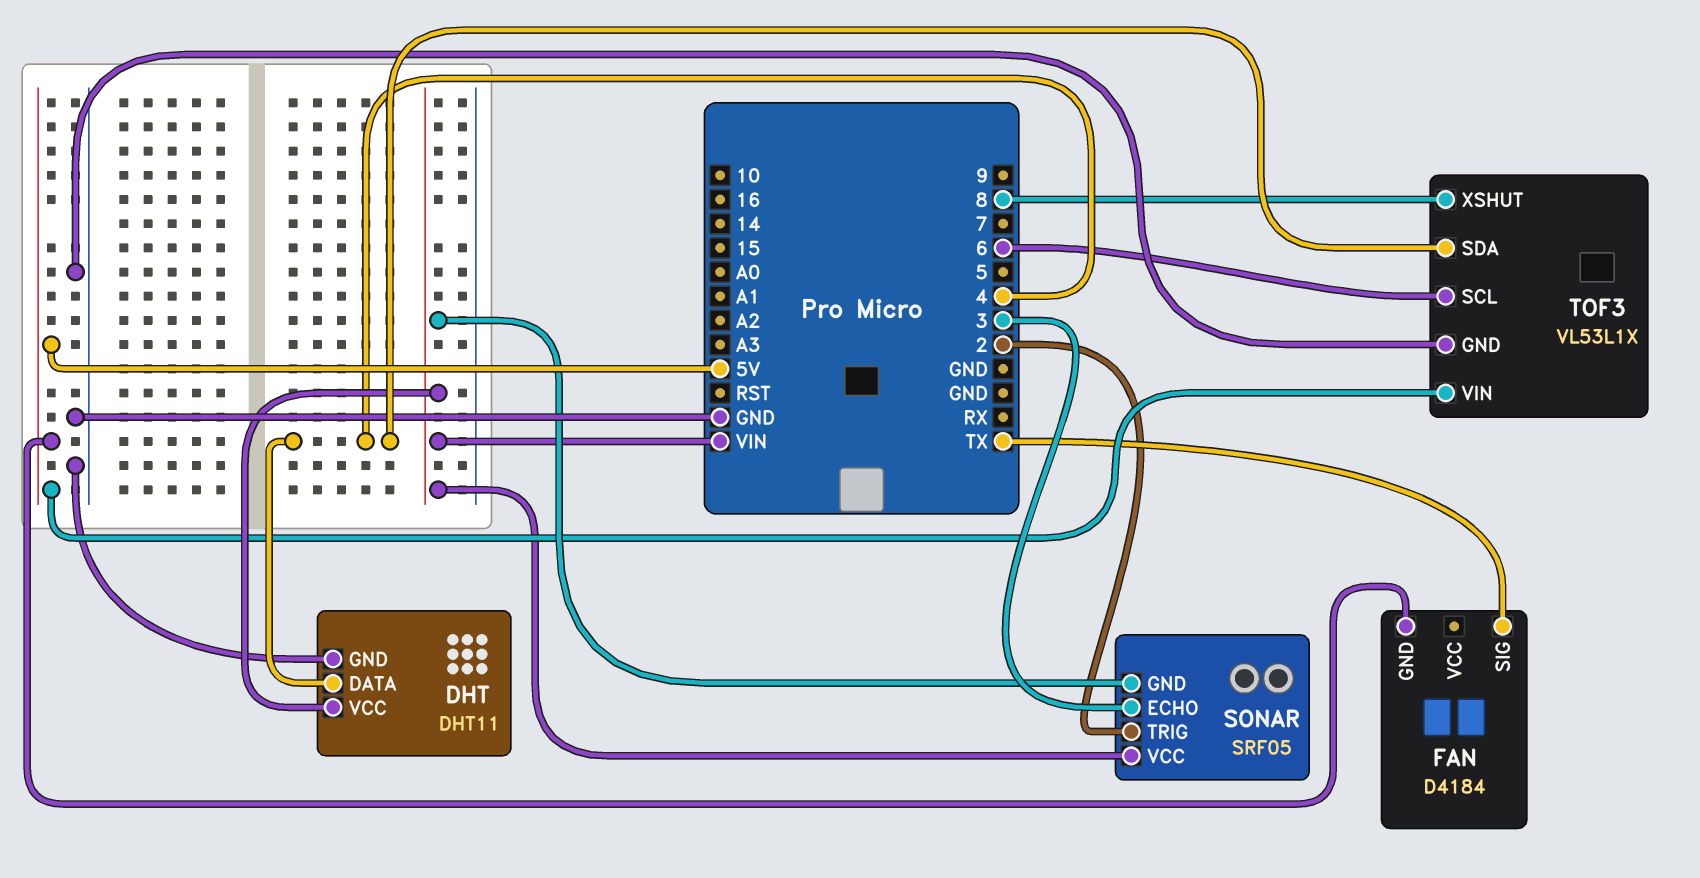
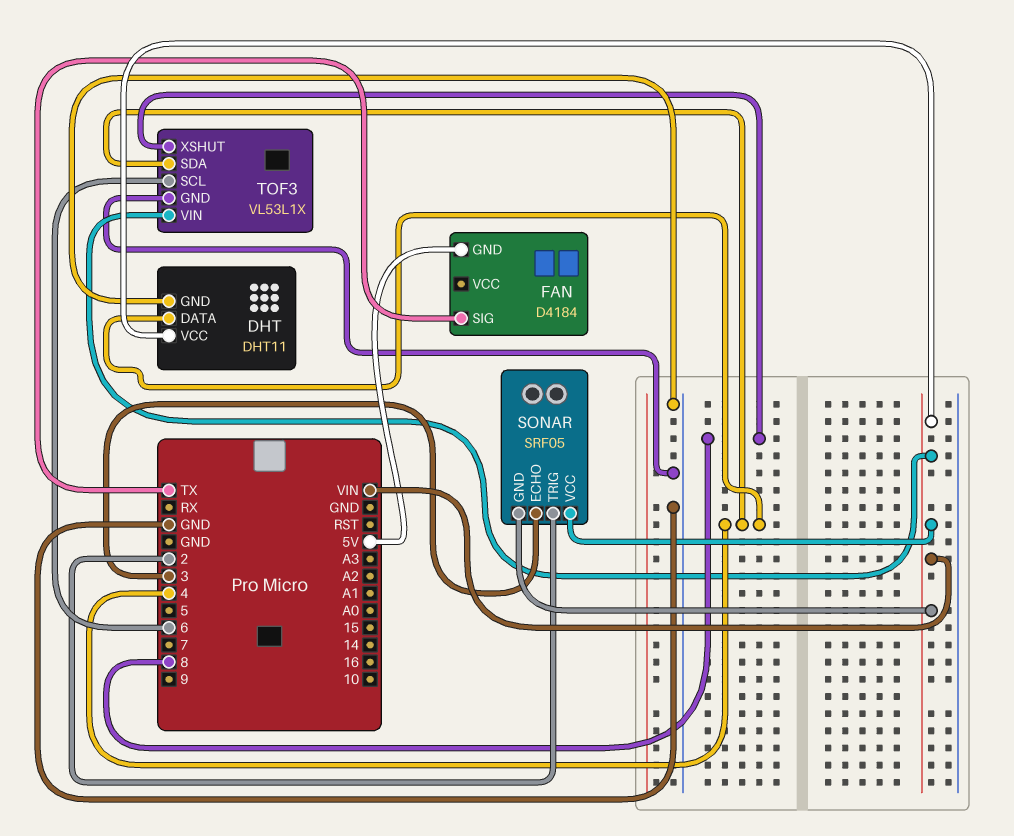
TOF3 pin VIN: 5V -> VIN

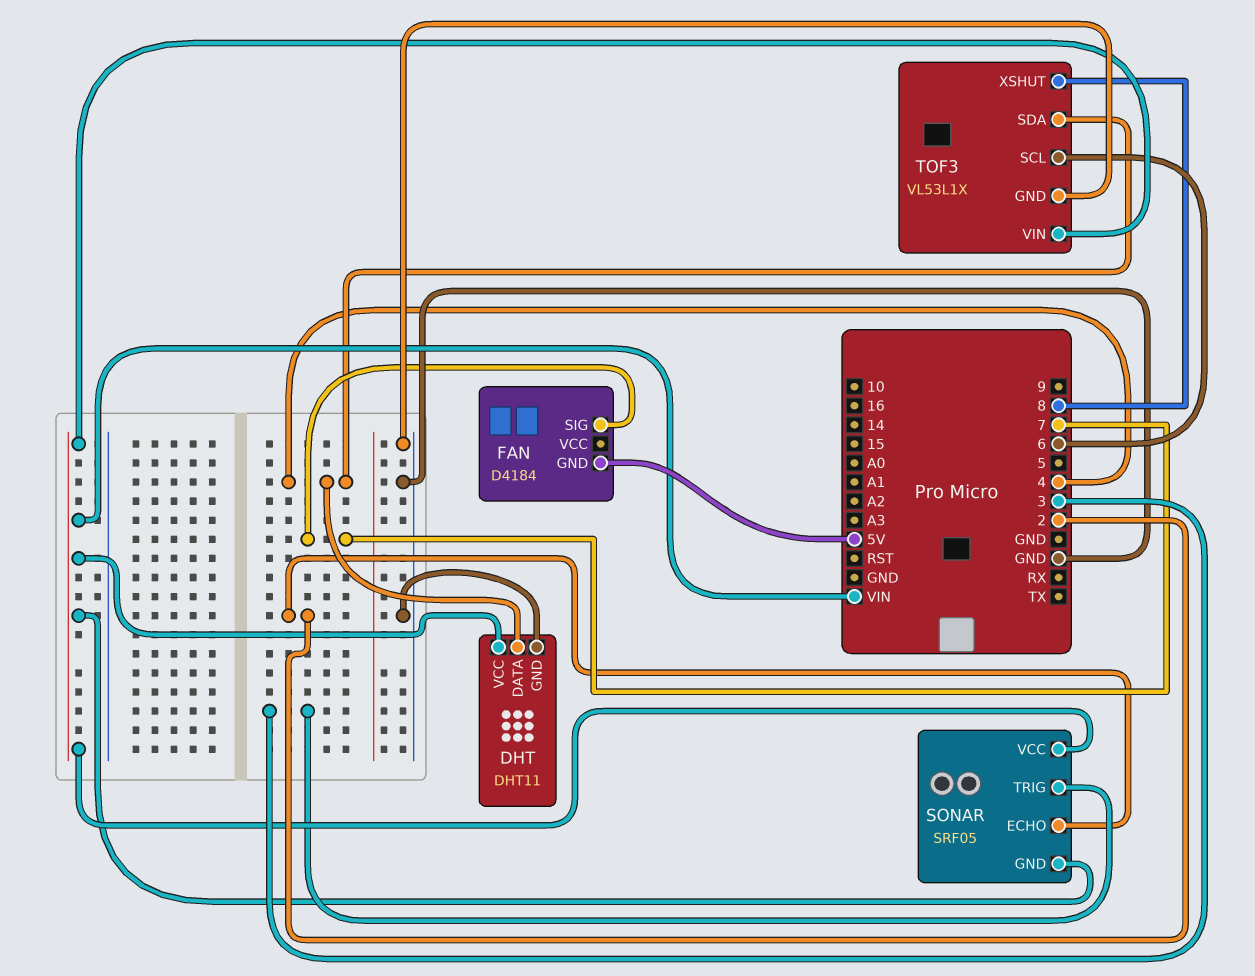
FAN pin SIG: TX -> 7
SONAR pin ECHO: 3 -> 2
SONAR pin TRIG: 2 -> 3

